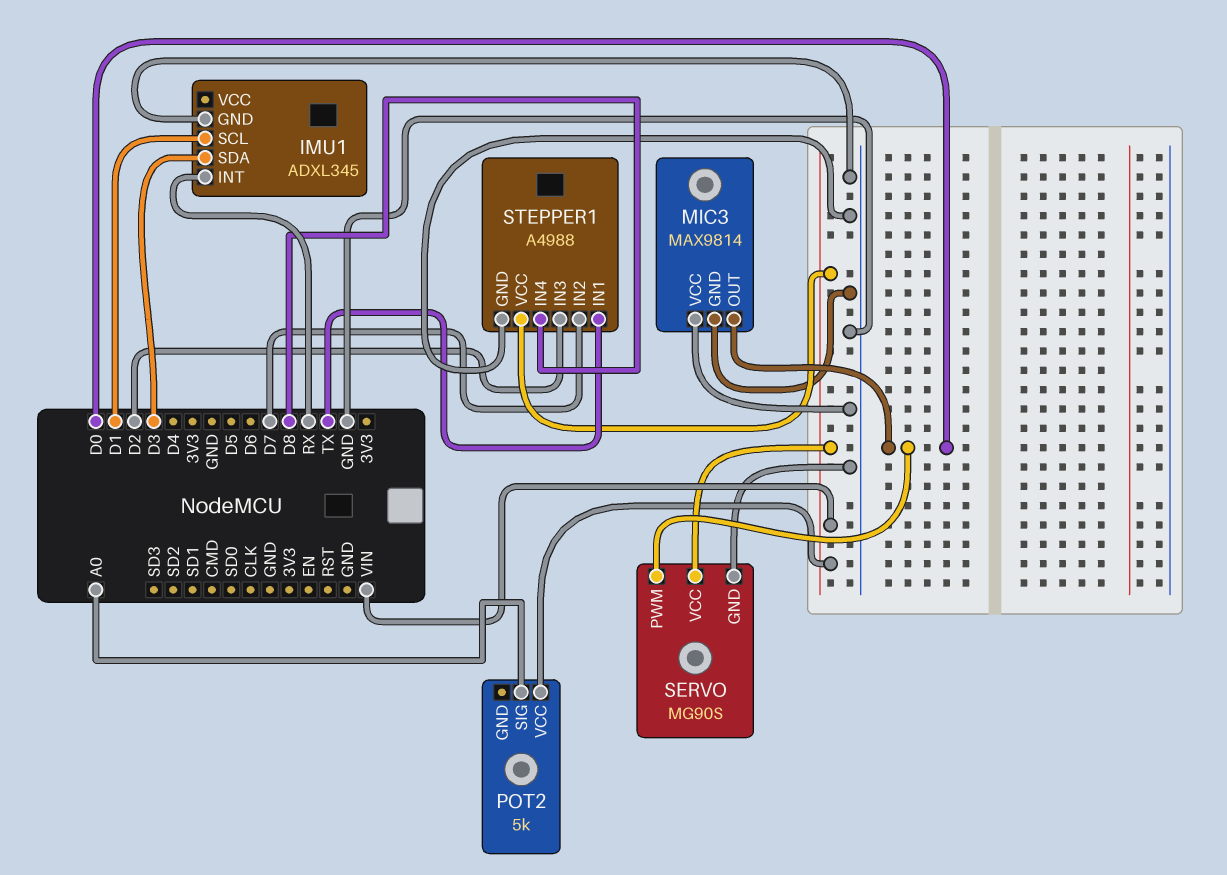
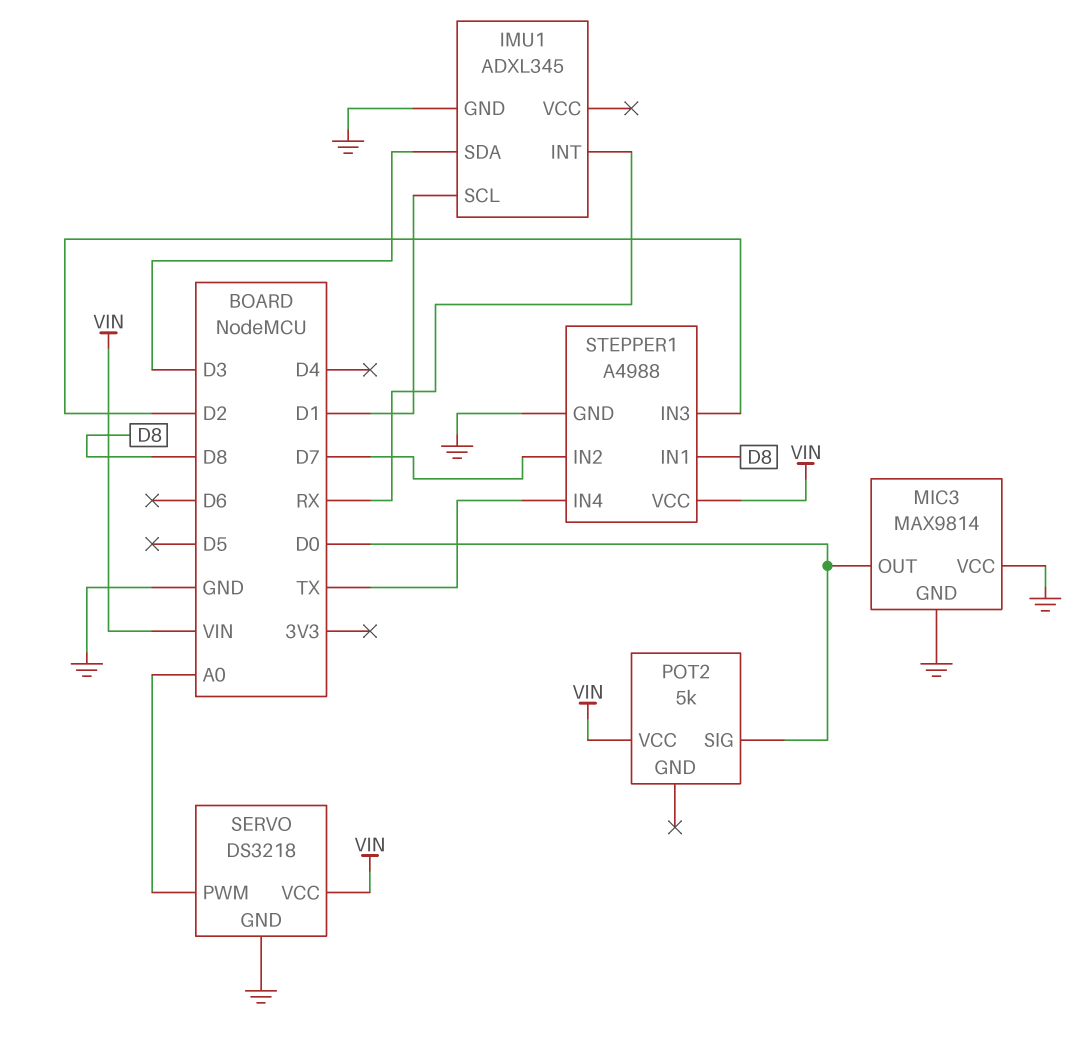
POT2 pin SIG: A0 -> D0
SERVO: MG90S -> DS3218
SERVO pin PWM: D0 -> A0
STEPPER1 pin IN1: TX -> D8
STEPPER1 pin IN4: D8 -> TX

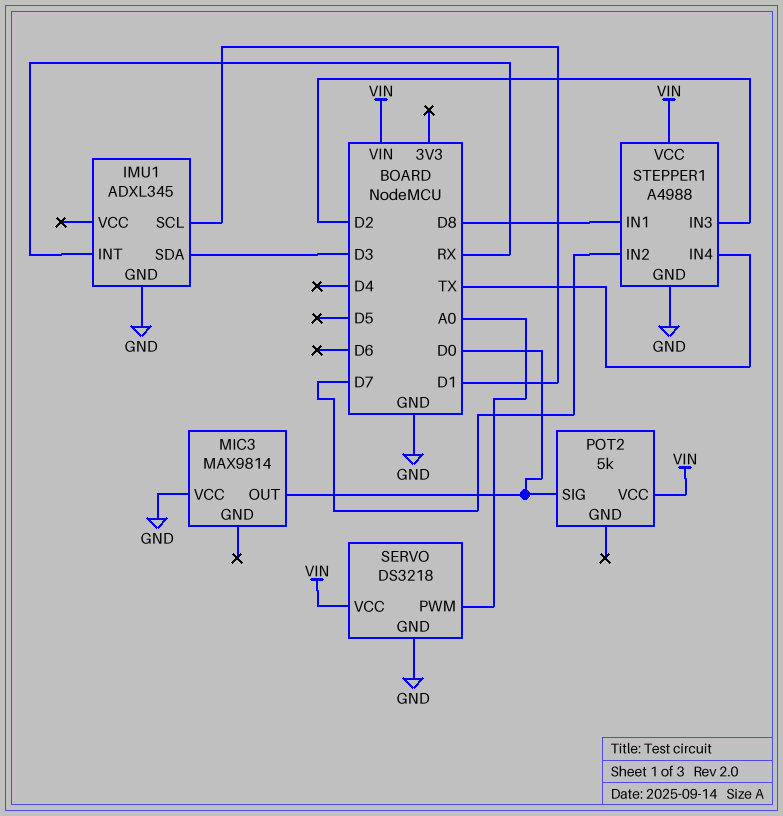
MIC3 pin GND: GND -> none

